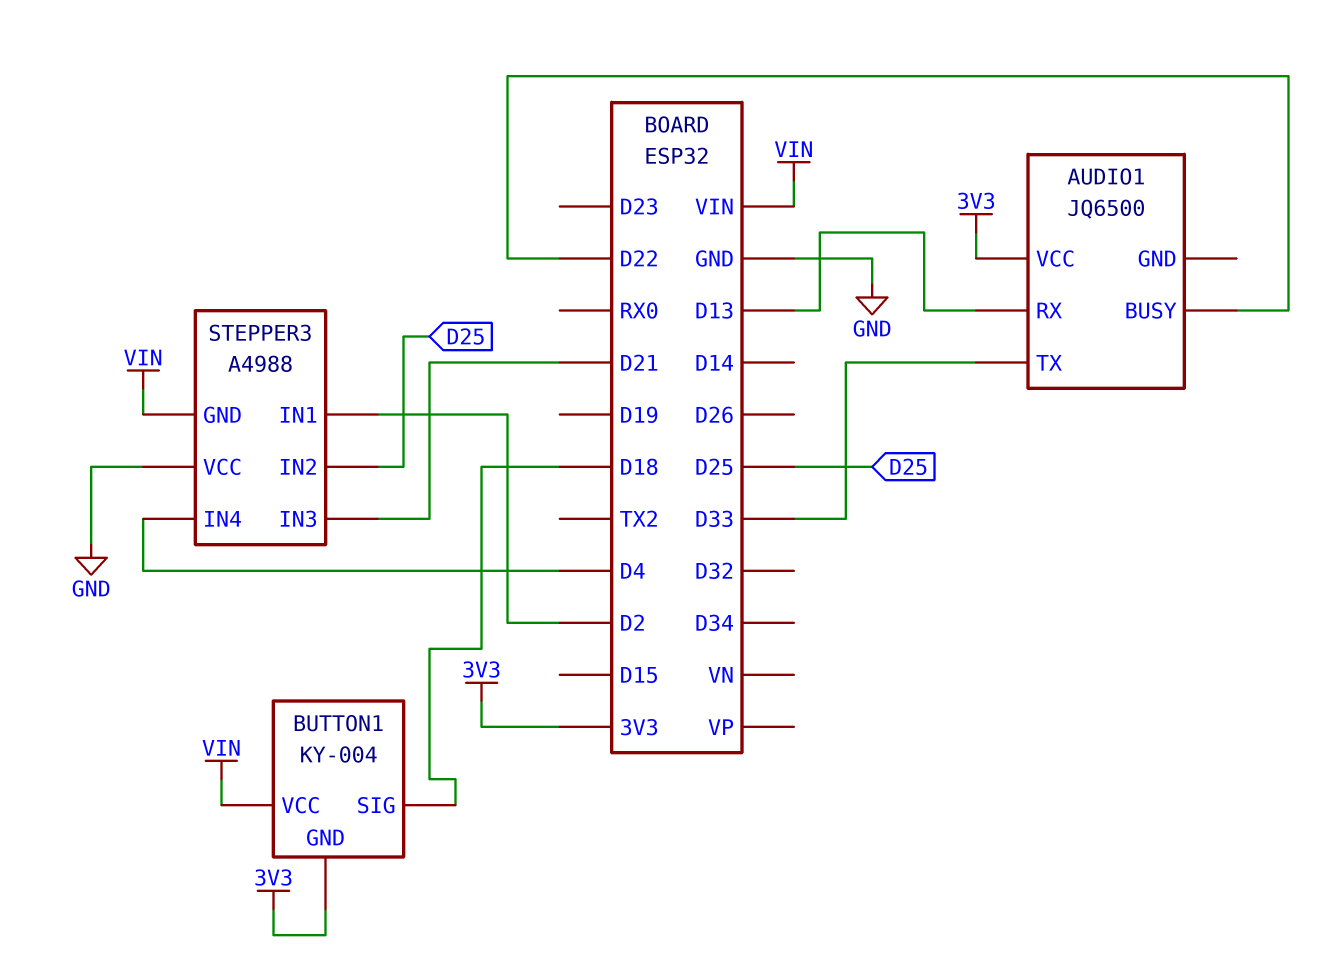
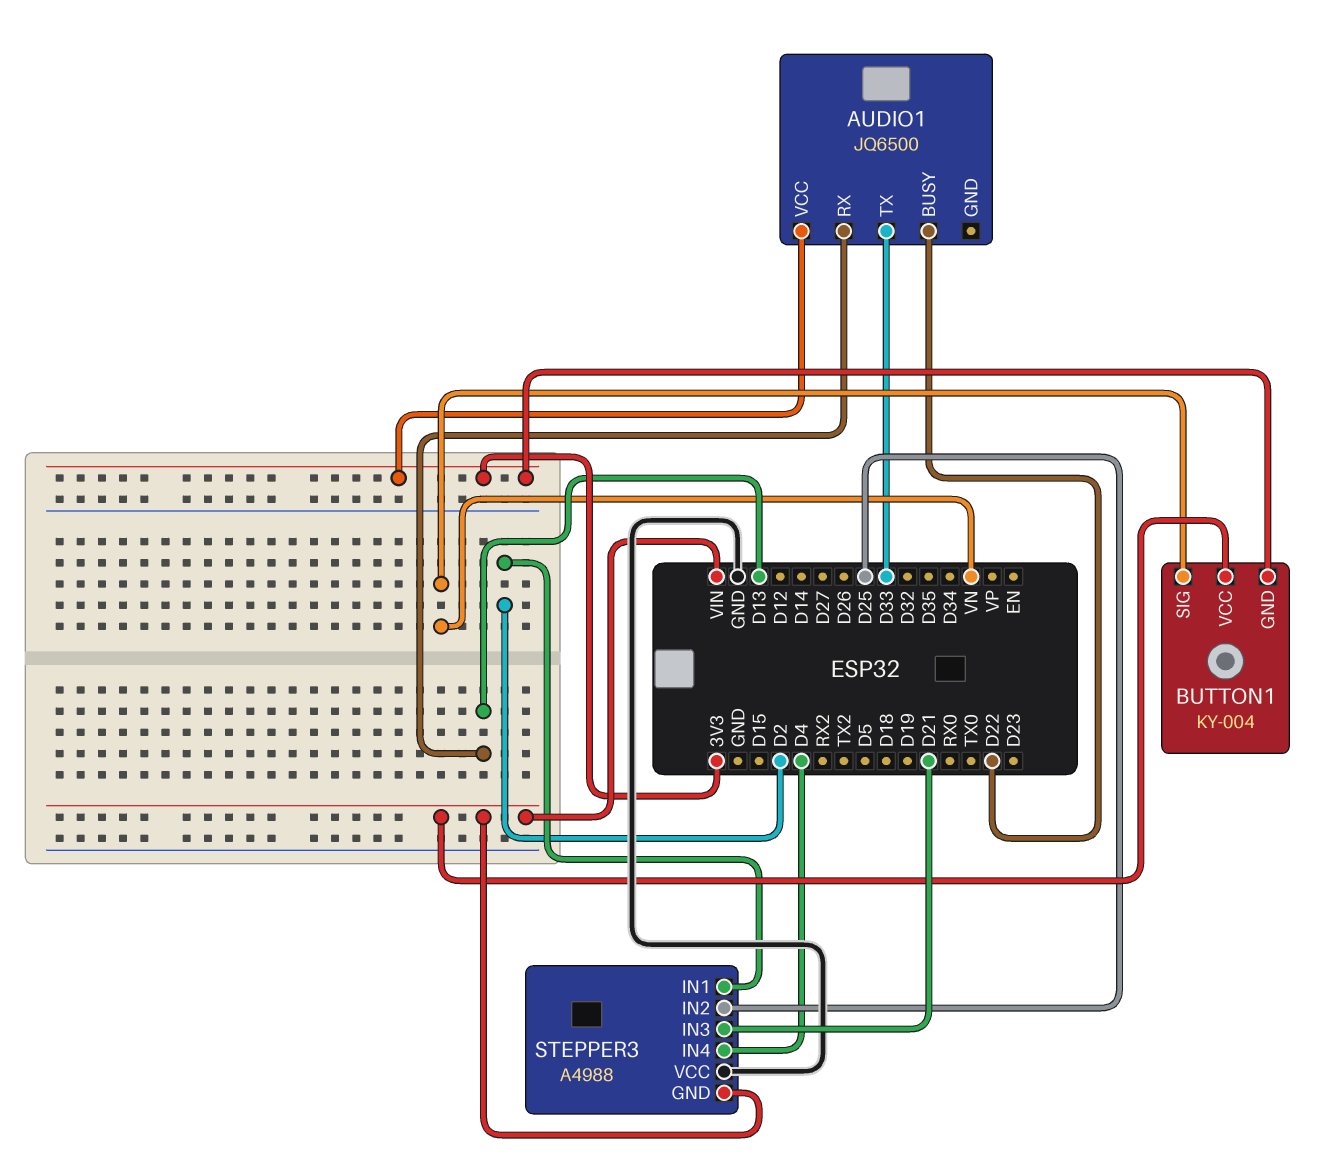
BUTTON1 pin SIG: D18 -> VN

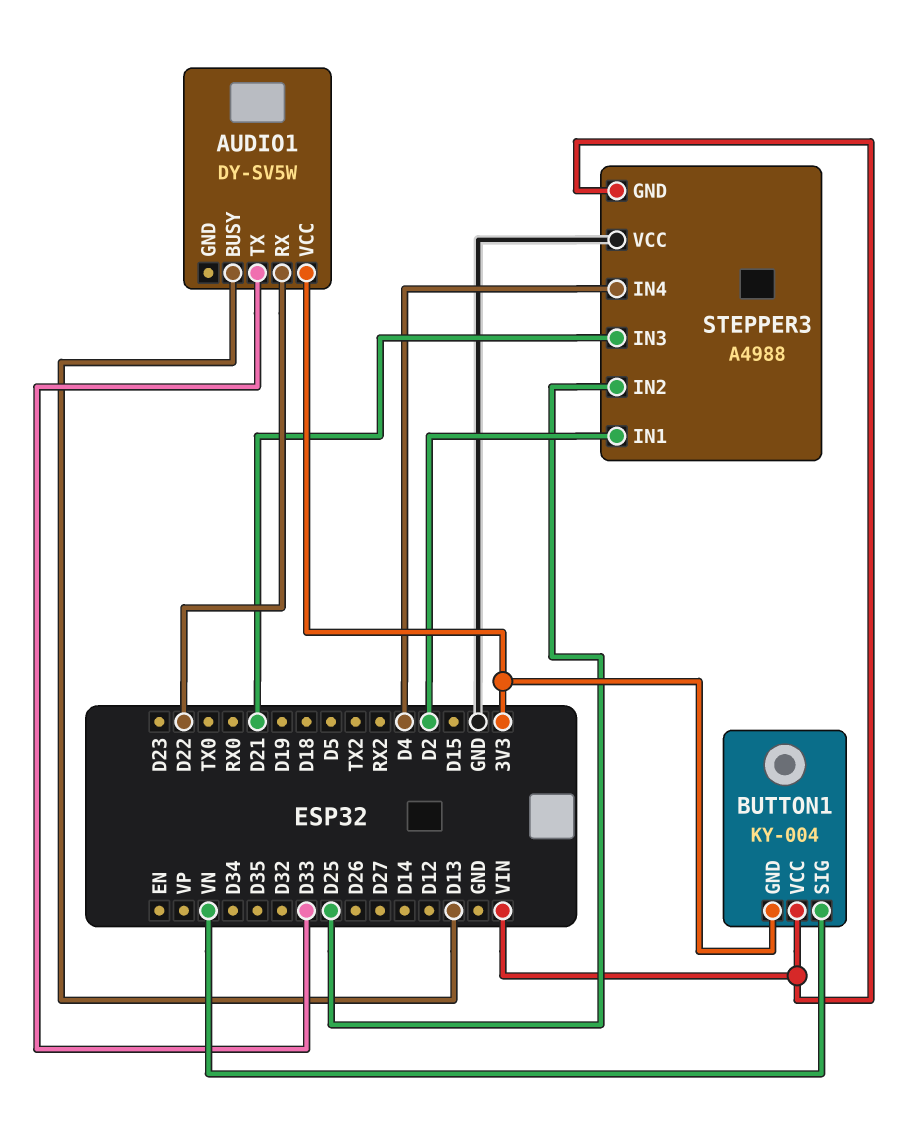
AUDIO1: JQ6500 -> DY-SV5W
AUDIO1 pin BUSY: D22 -> D13
AUDIO1 pin RX: D13 -> D22

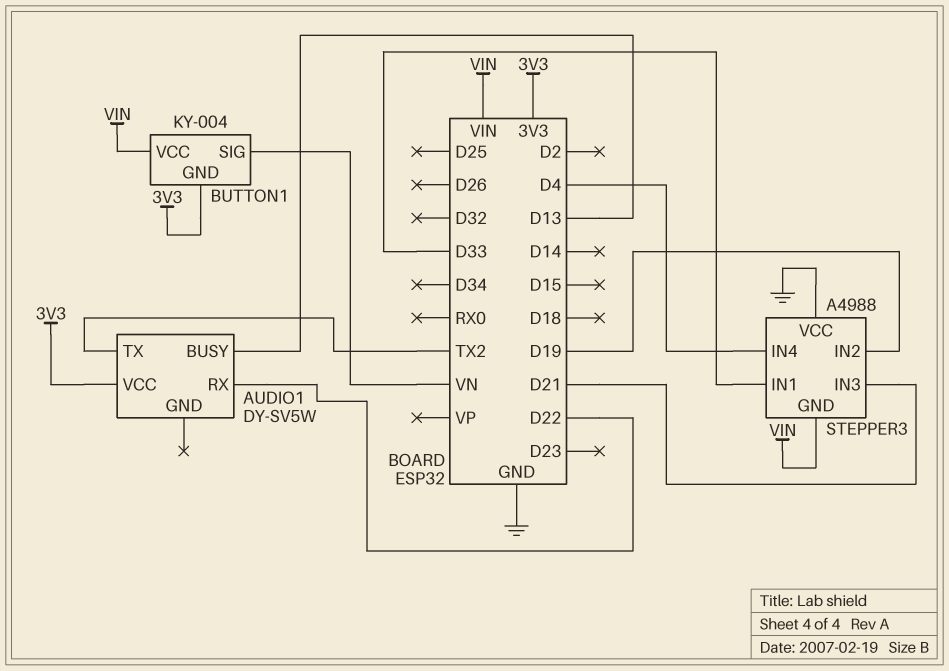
AUDIO1 pin TX: D33 -> TX2
STEPPER3 pin IN1: D2 -> D33
STEPPER3 pin IN2: D25 -> D19

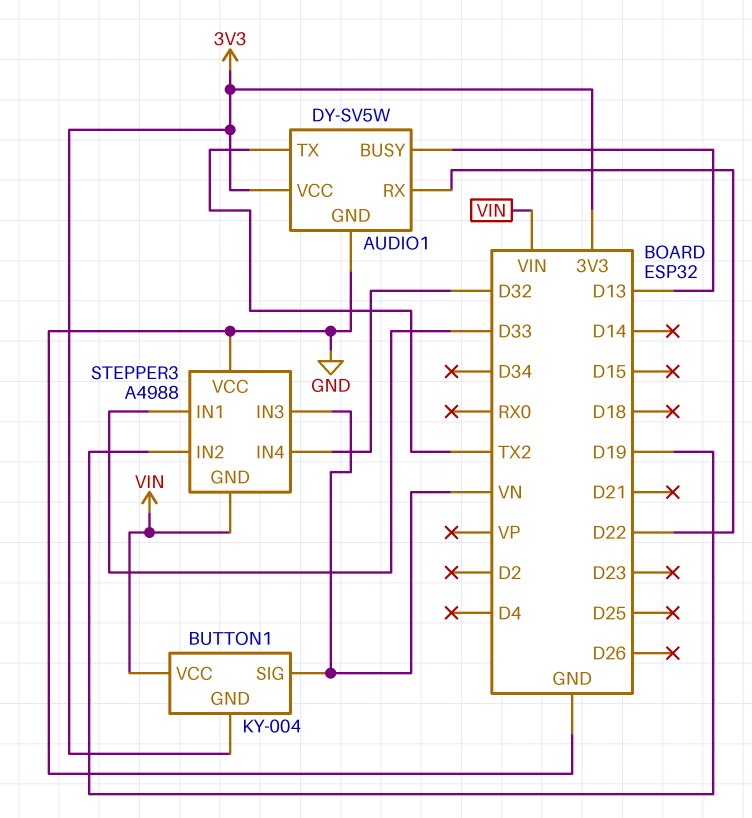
AUDIO1 pin GND: none -> GND
STEPPER3 pin IN3: D21 -> VN
STEPPER3 pin IN4: D4 -> D32

